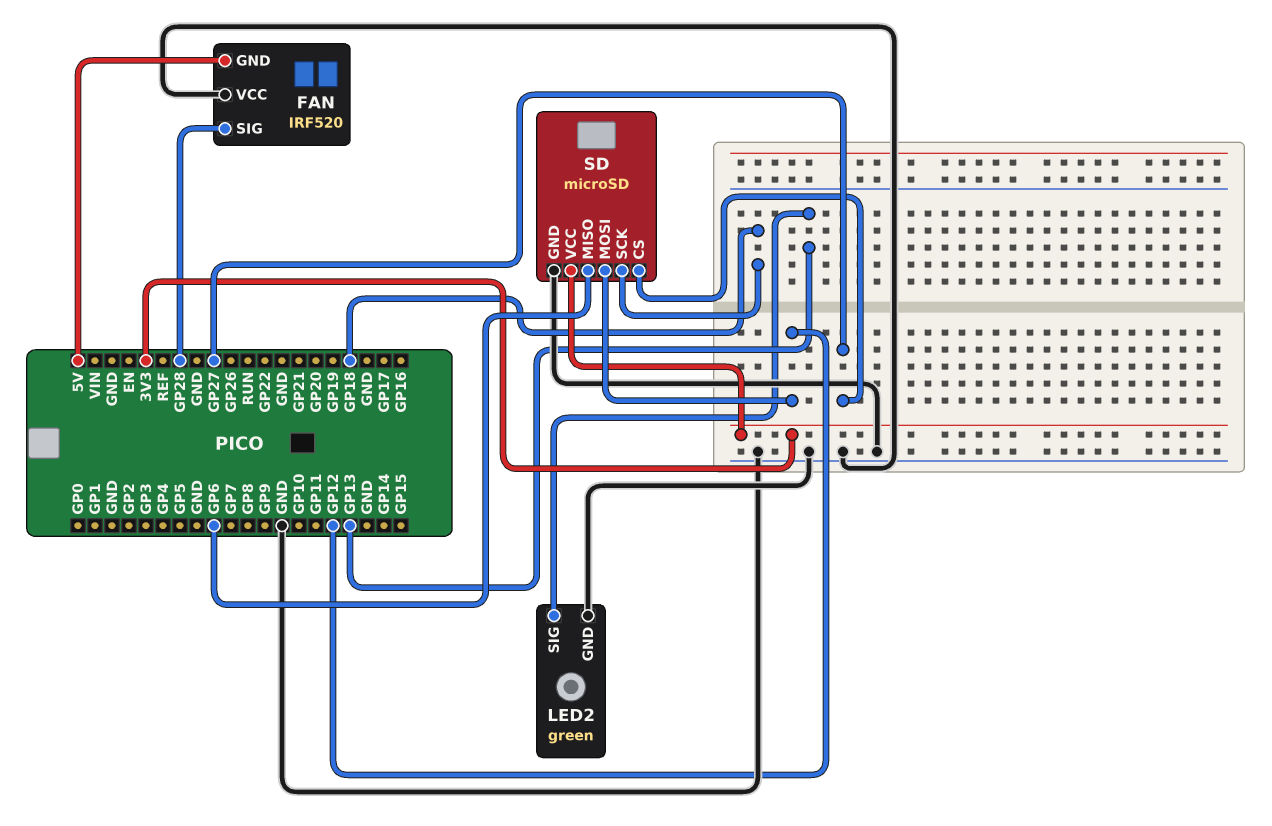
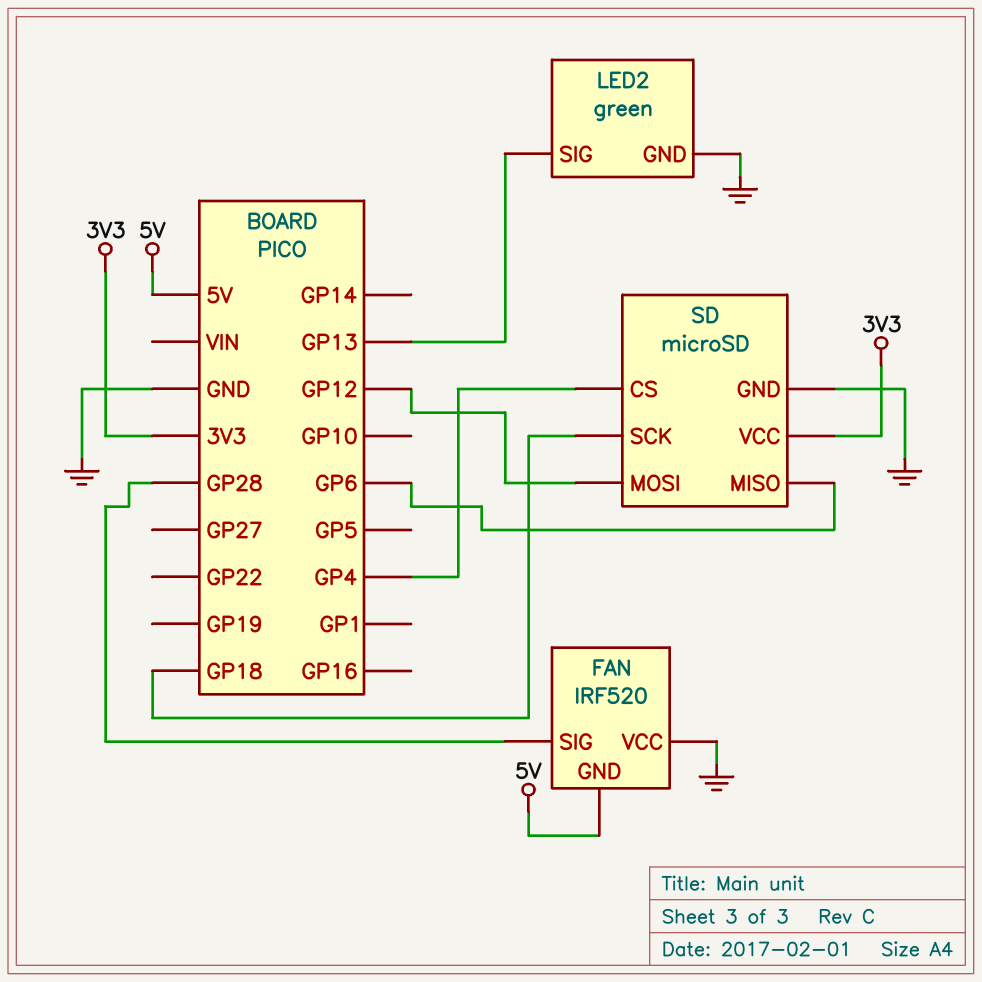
SD pin CS: GP27 -> GP4

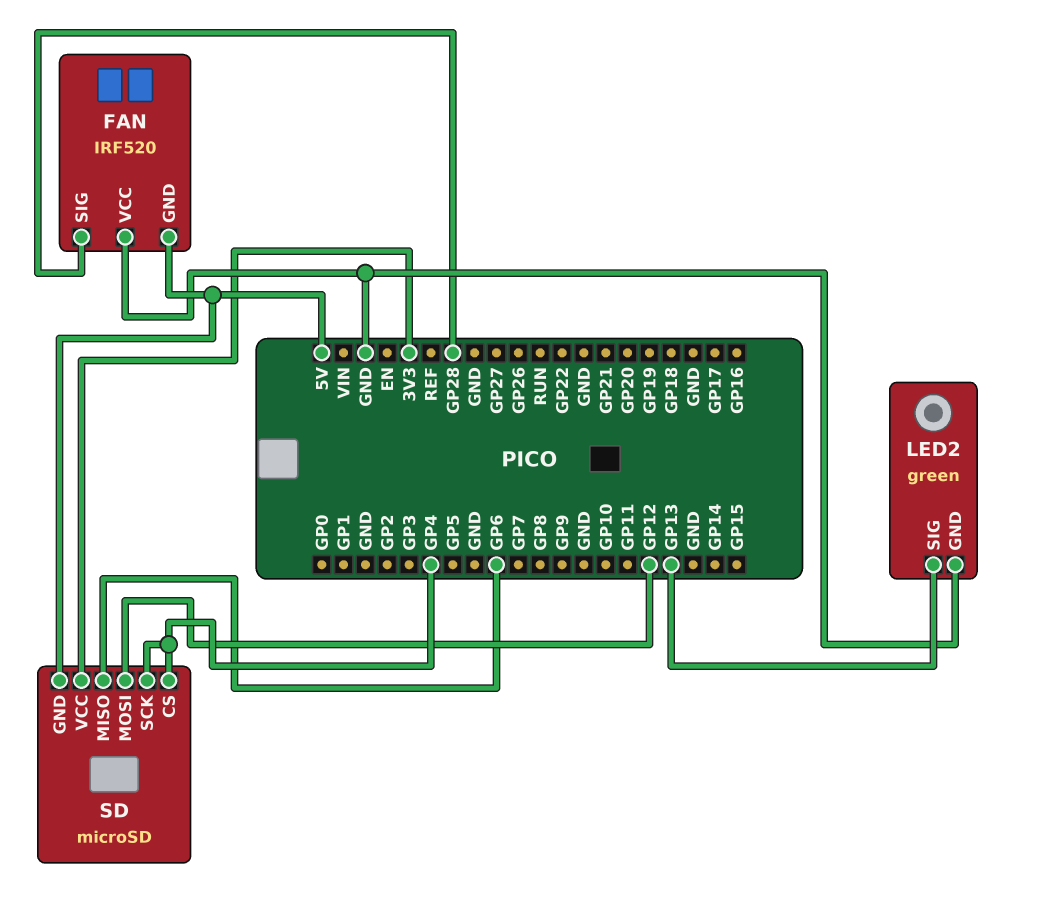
SD pin GND: GND -> 5V
SD pin SCK: GP18 -> GP4

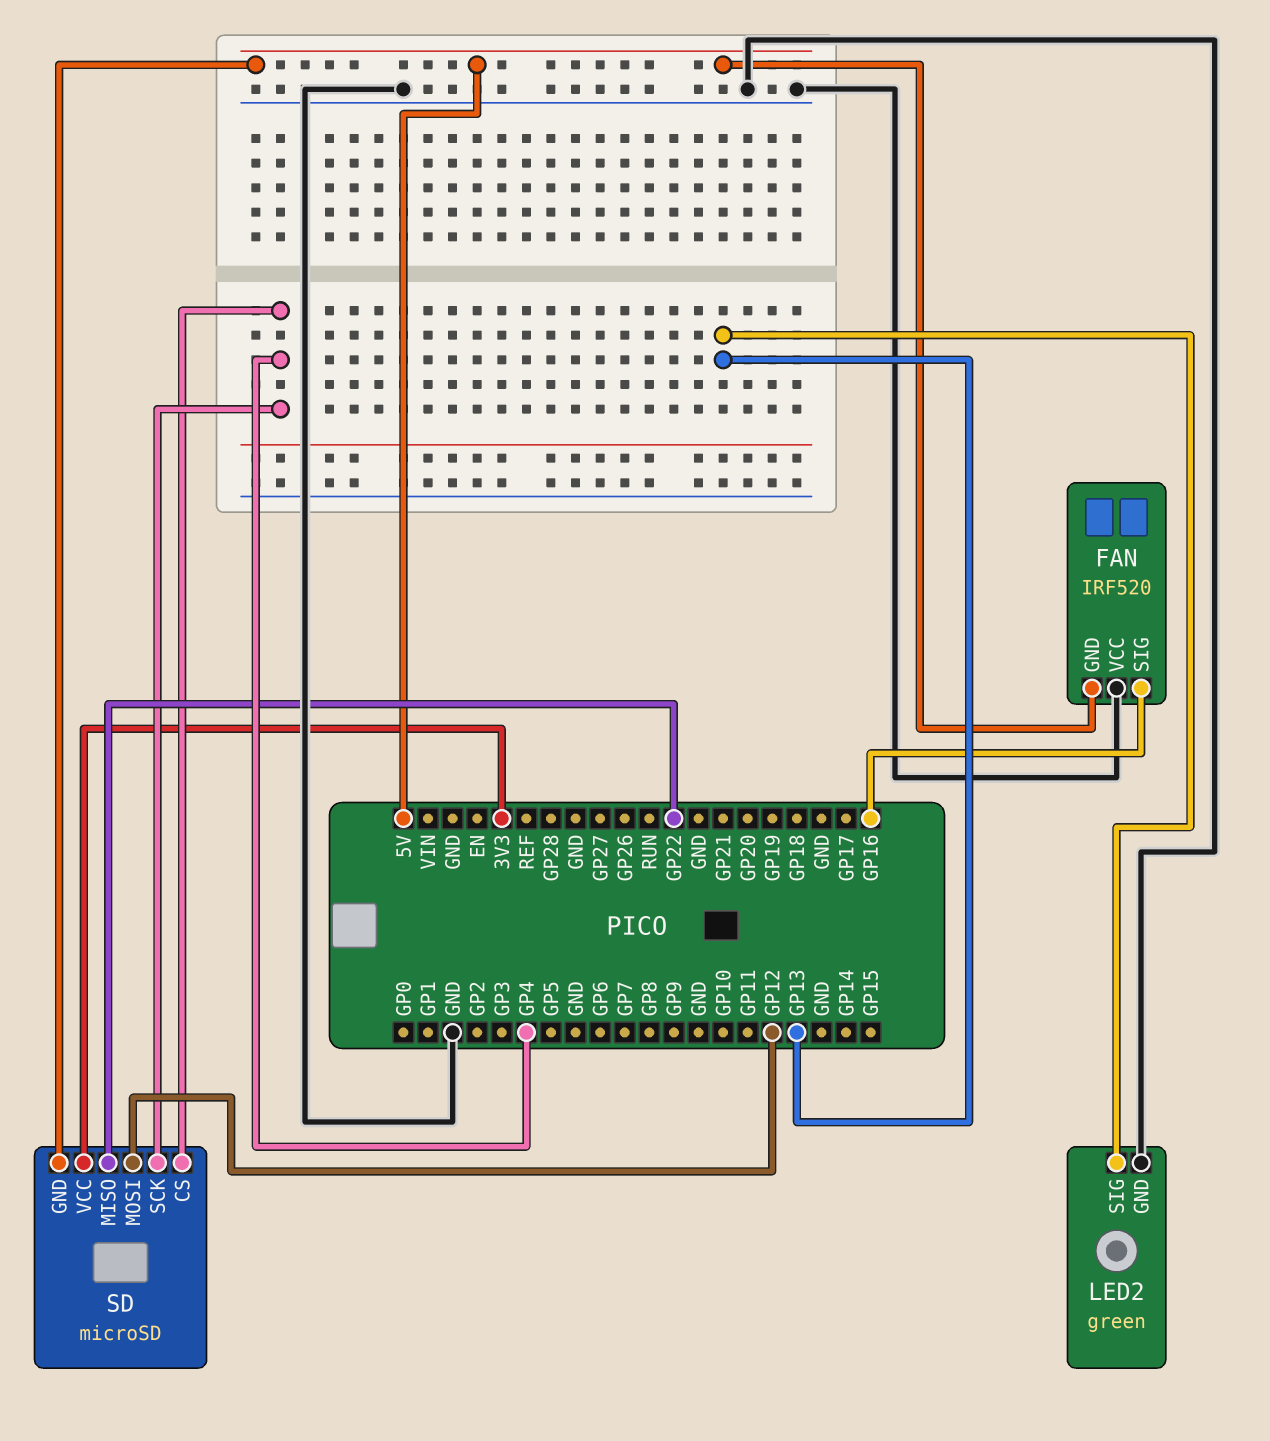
FAN pin SIG: GP28 -> GP16
SD pin MISO: GP6 -> GP22

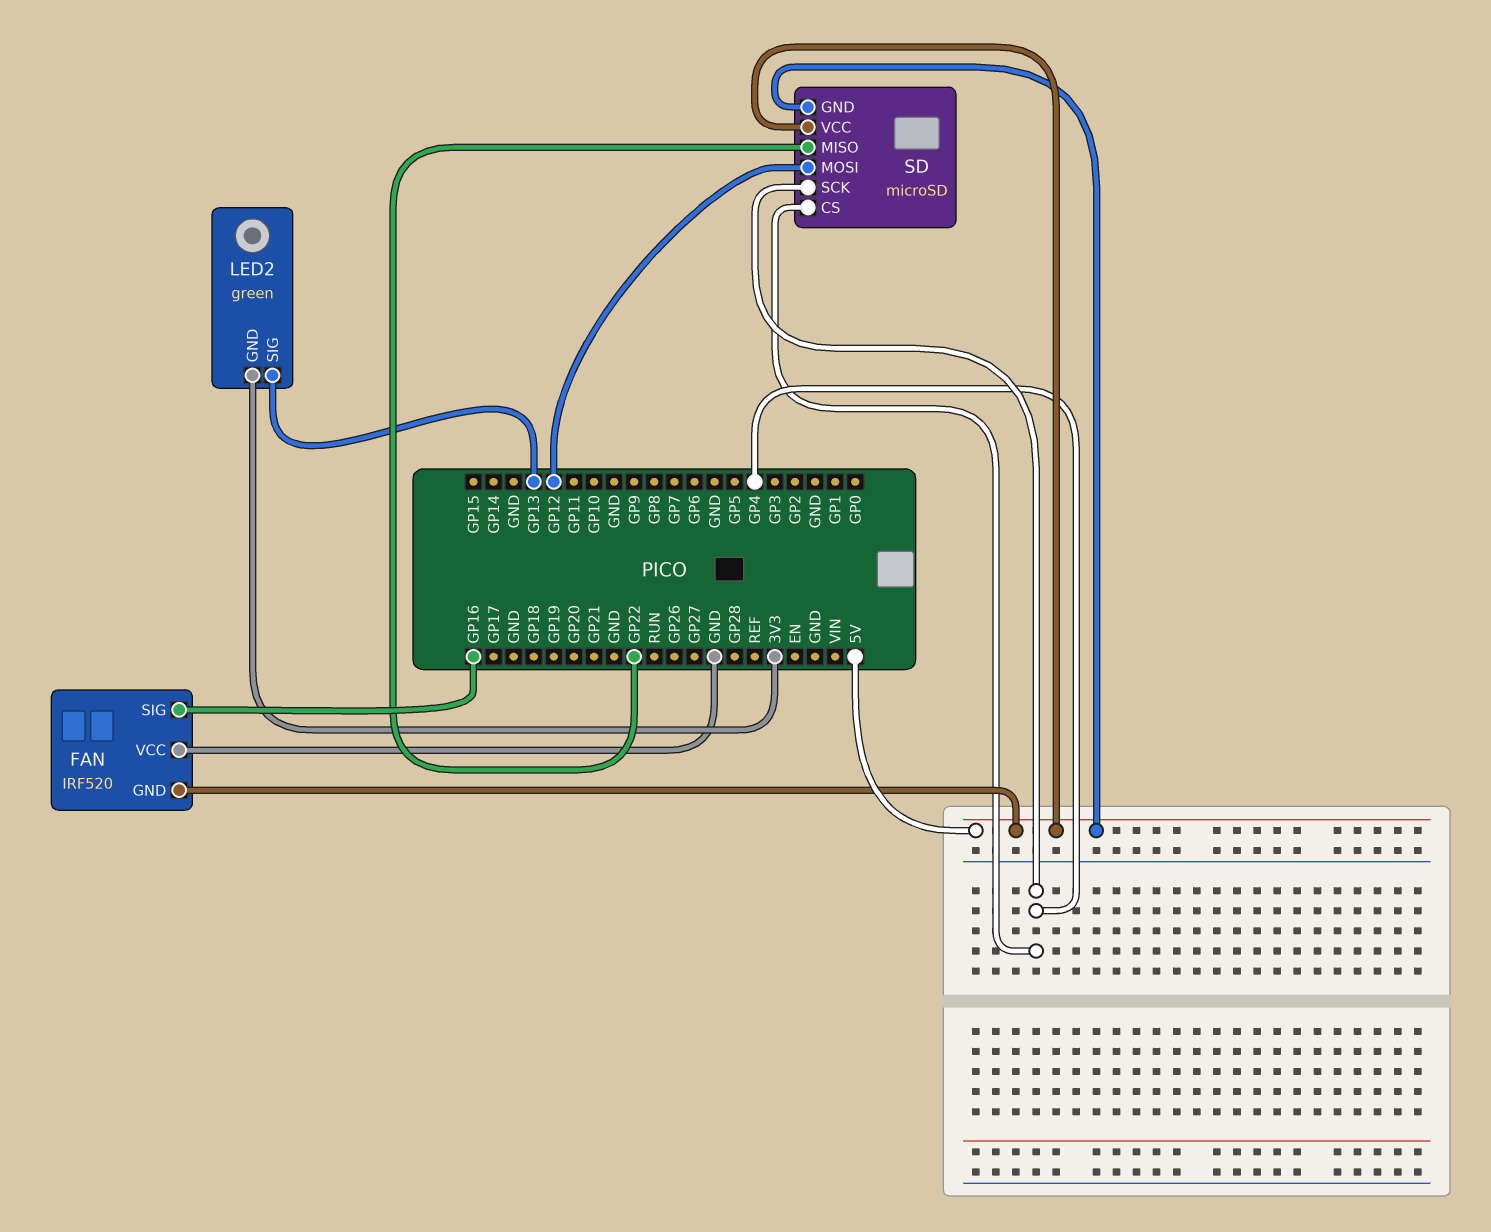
LED2 pin GND: GND -> 3V3
SD pin VCC: 3V3 -> 5V

